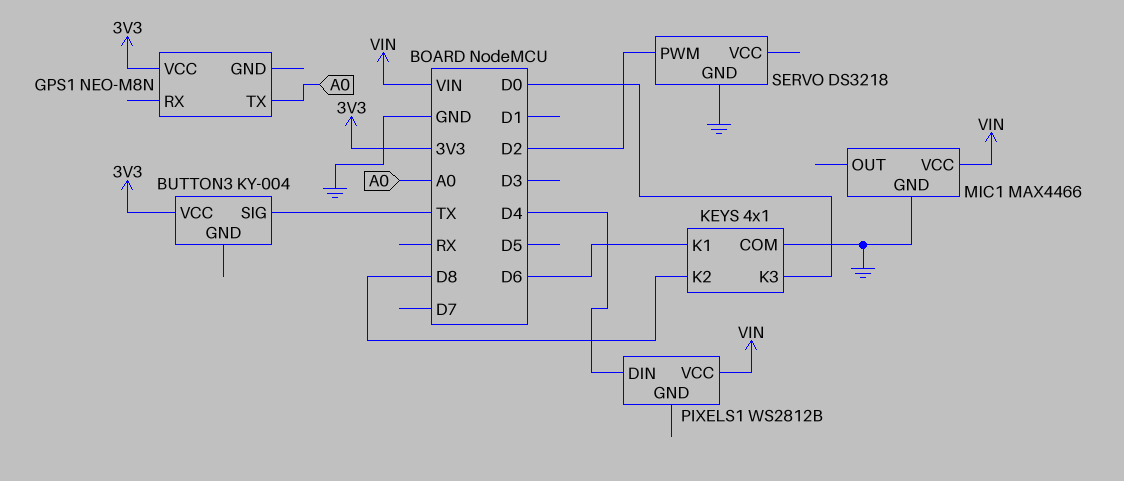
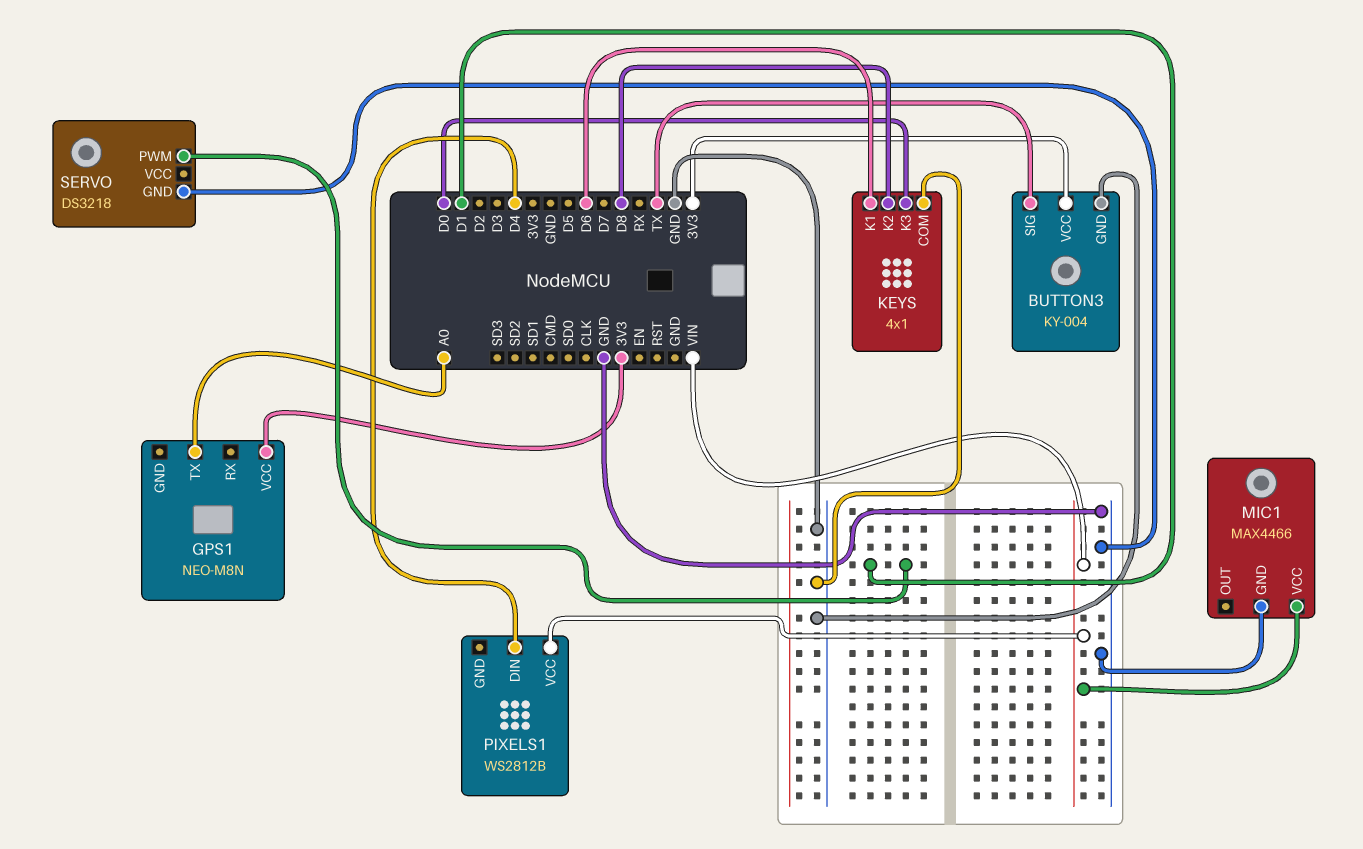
BUTTON3 pin GND: none -> GND
SERVO pin PWM: D2 -> D1

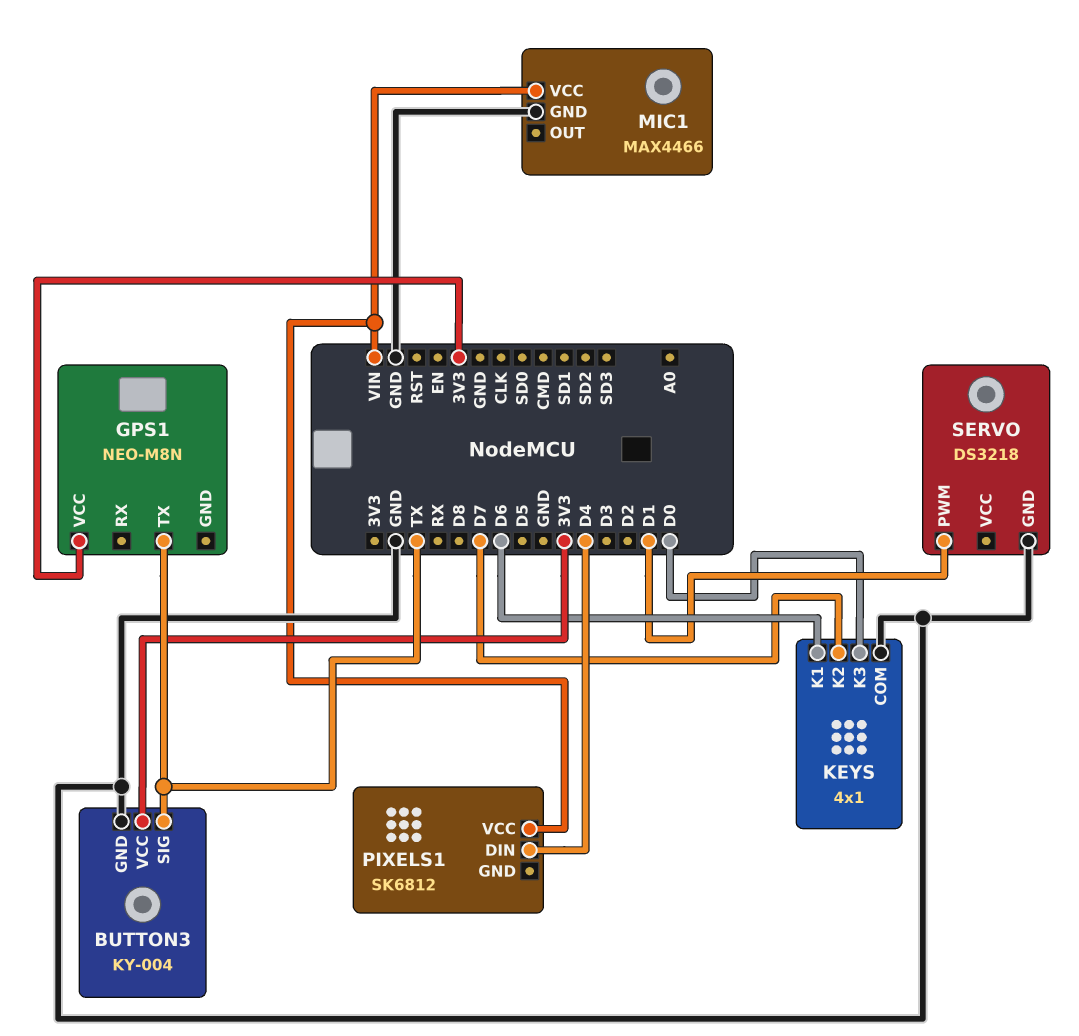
GPS1 pin TX: A0 -> TX
KEYS pin K2: D8 -> D7
PIXELS1: WS2812B -> SK6812

